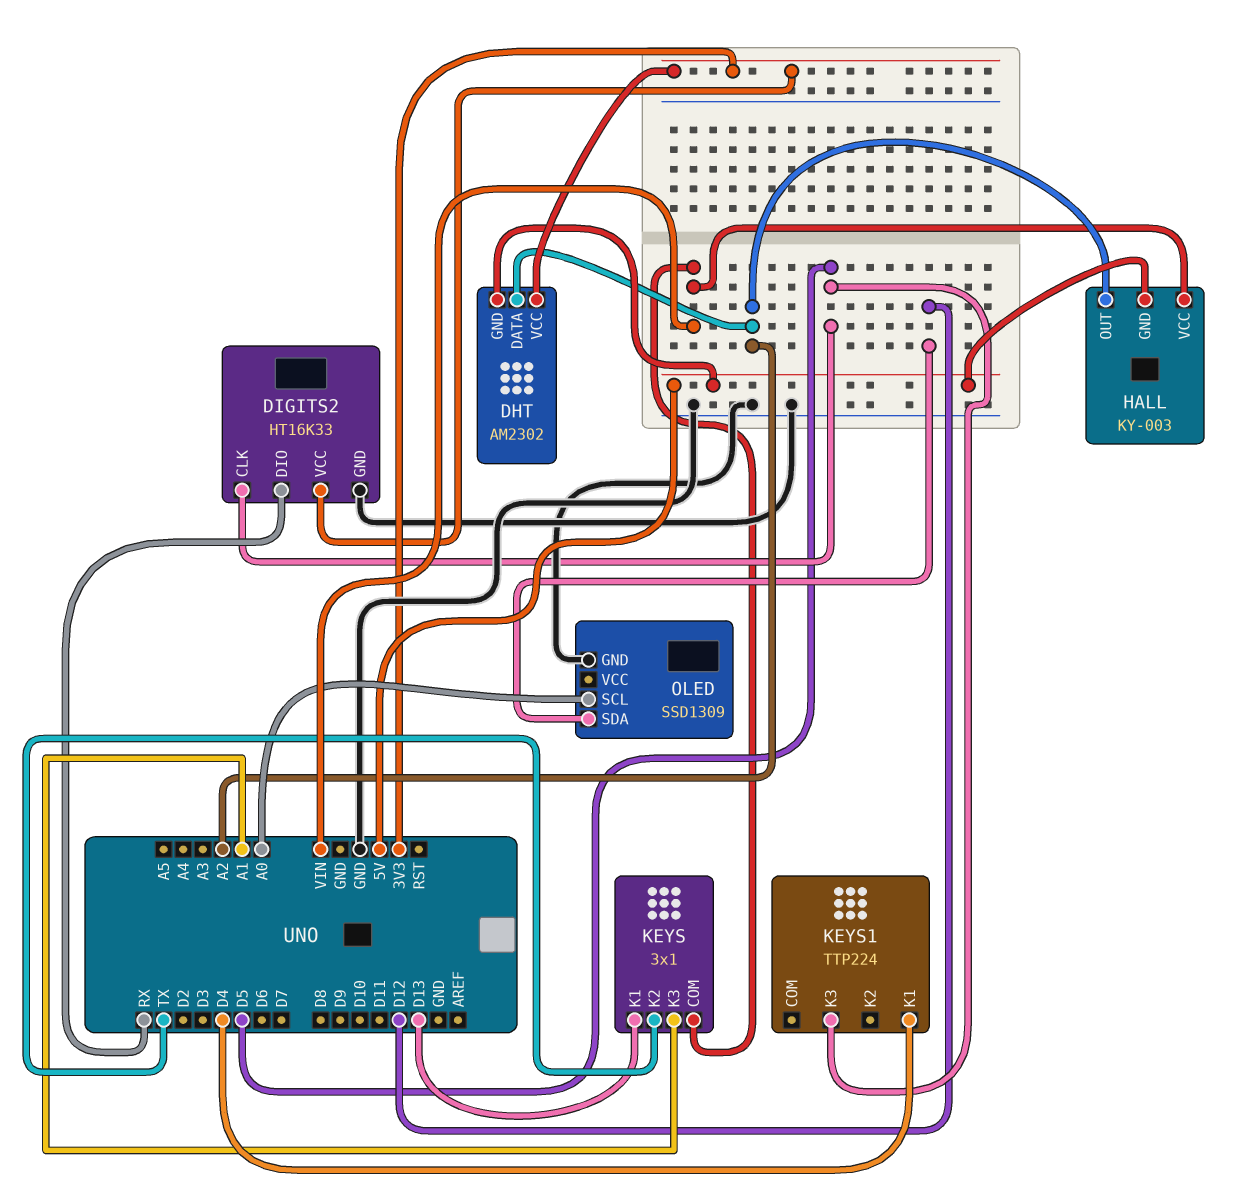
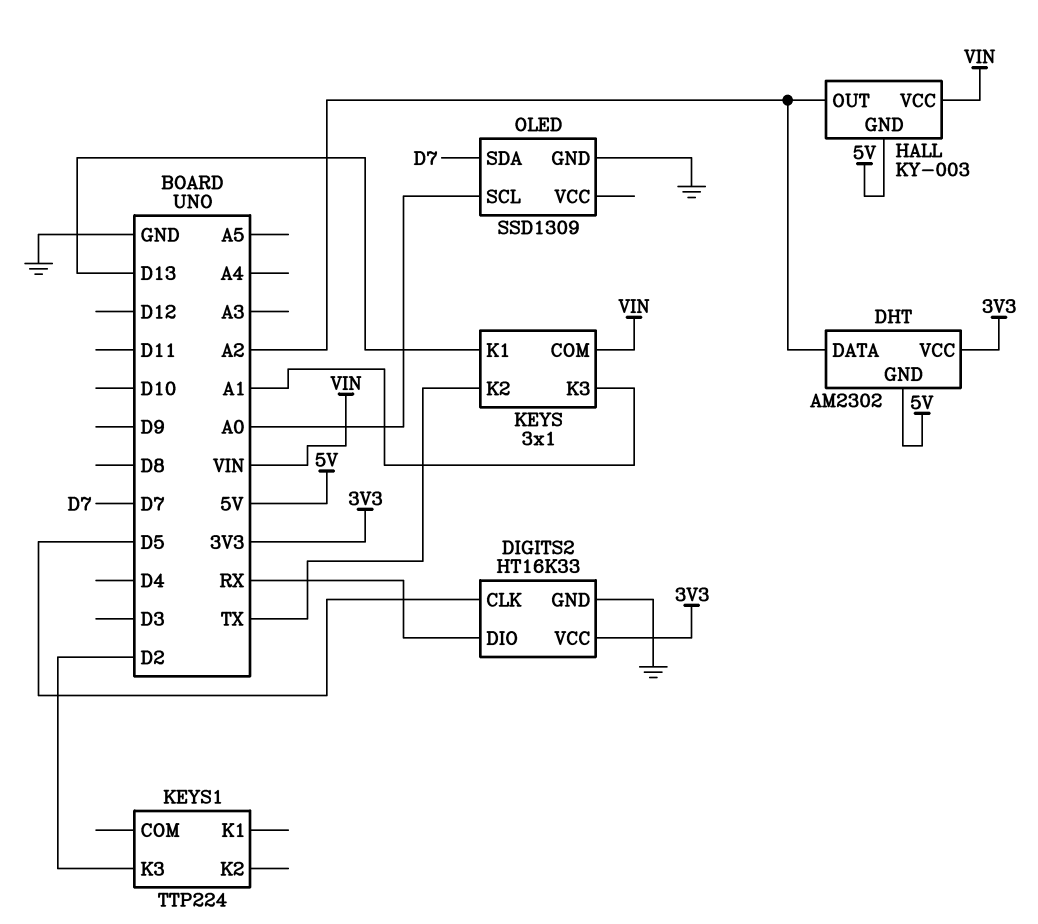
KEYS1 pin K1: D4 -> none
KEYS1 pin K3: D5 -> D2
OLED pin SDA: D12 -> D7

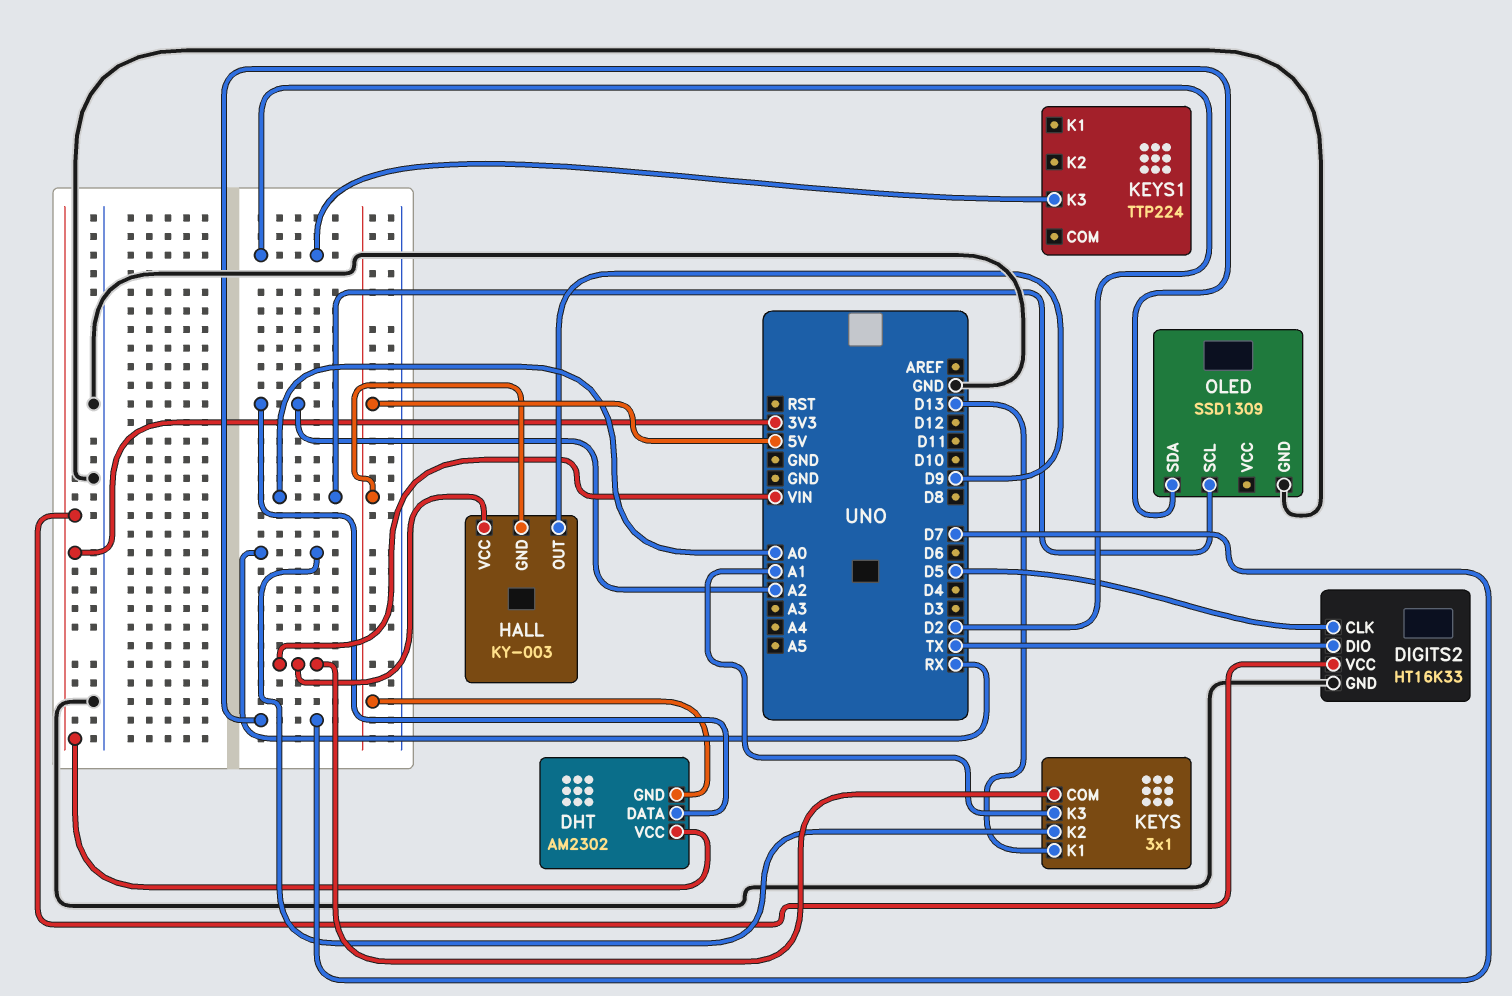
DIGITS2 pin DIO: RX -> TX
HALL pin OUT: A2 -> D9
KEYS pin K2: TX -> RX

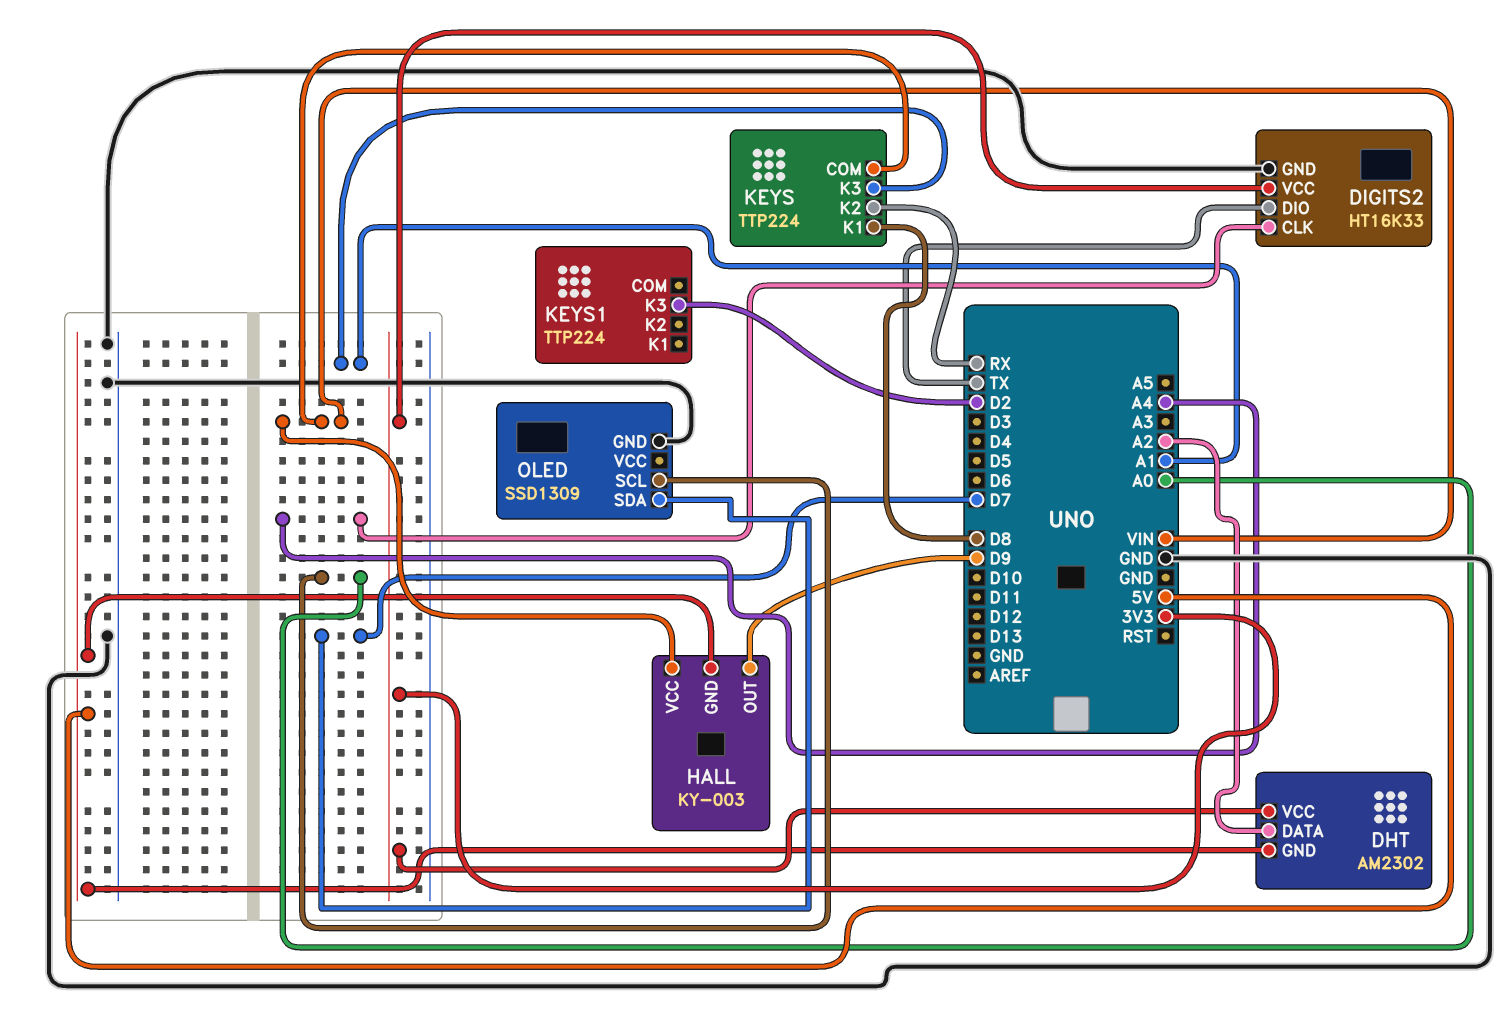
DIGITS2 pin CLK: D5 -> A4
KEYS: 3x1 -> TTP224
KEYS pin K1: D13 -> D8

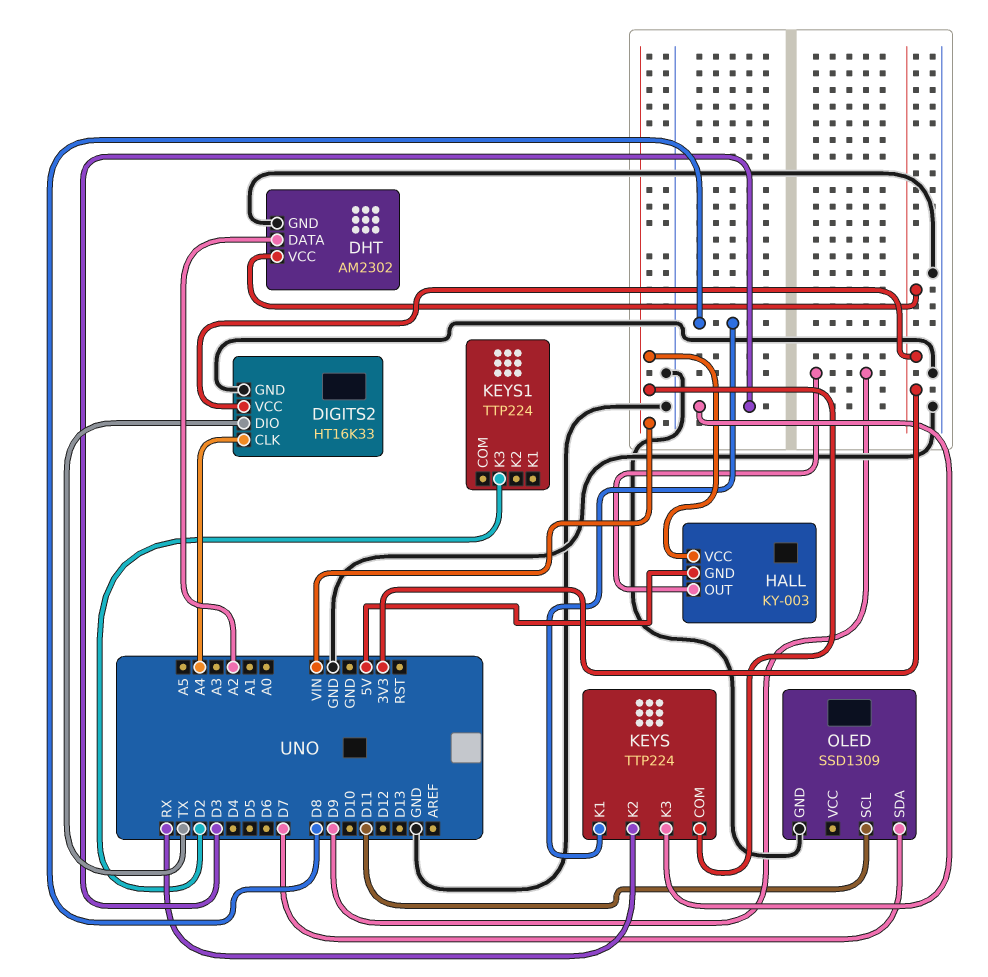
DHT pin GND: 5V -> GND
KEYS pin K3: A1 -> D3
OLED pin SCL: A0 -> D11

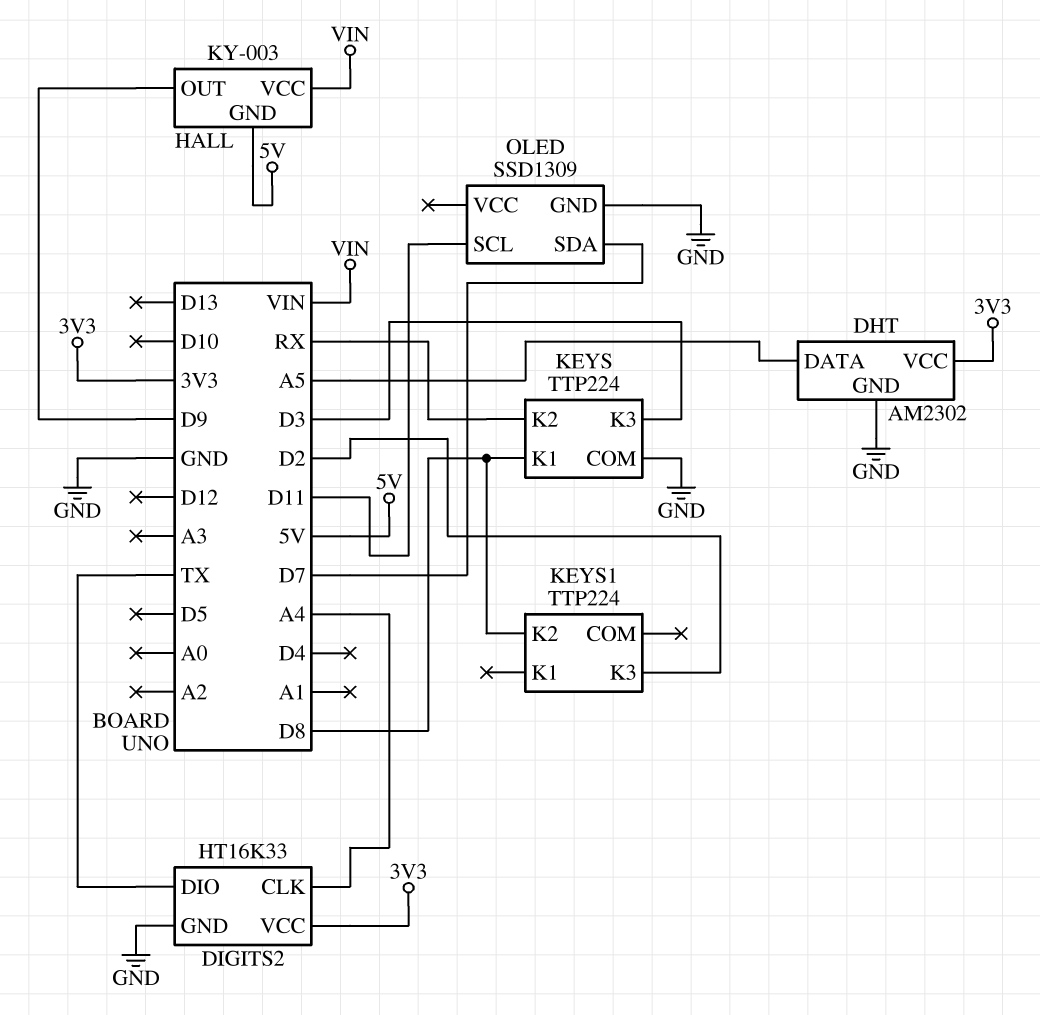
DHT pin DATA: A2 -> A5
KEYS pin COM: VIN -> GND
KEYS1 pin K2: none -> D8

